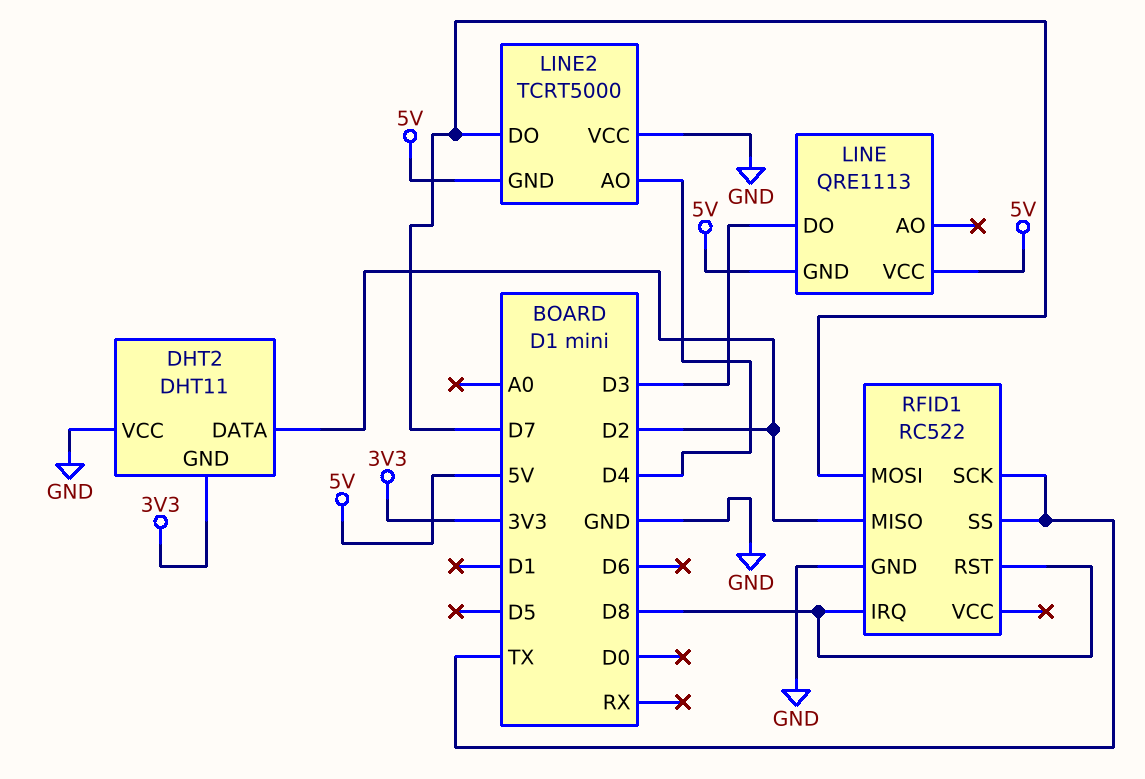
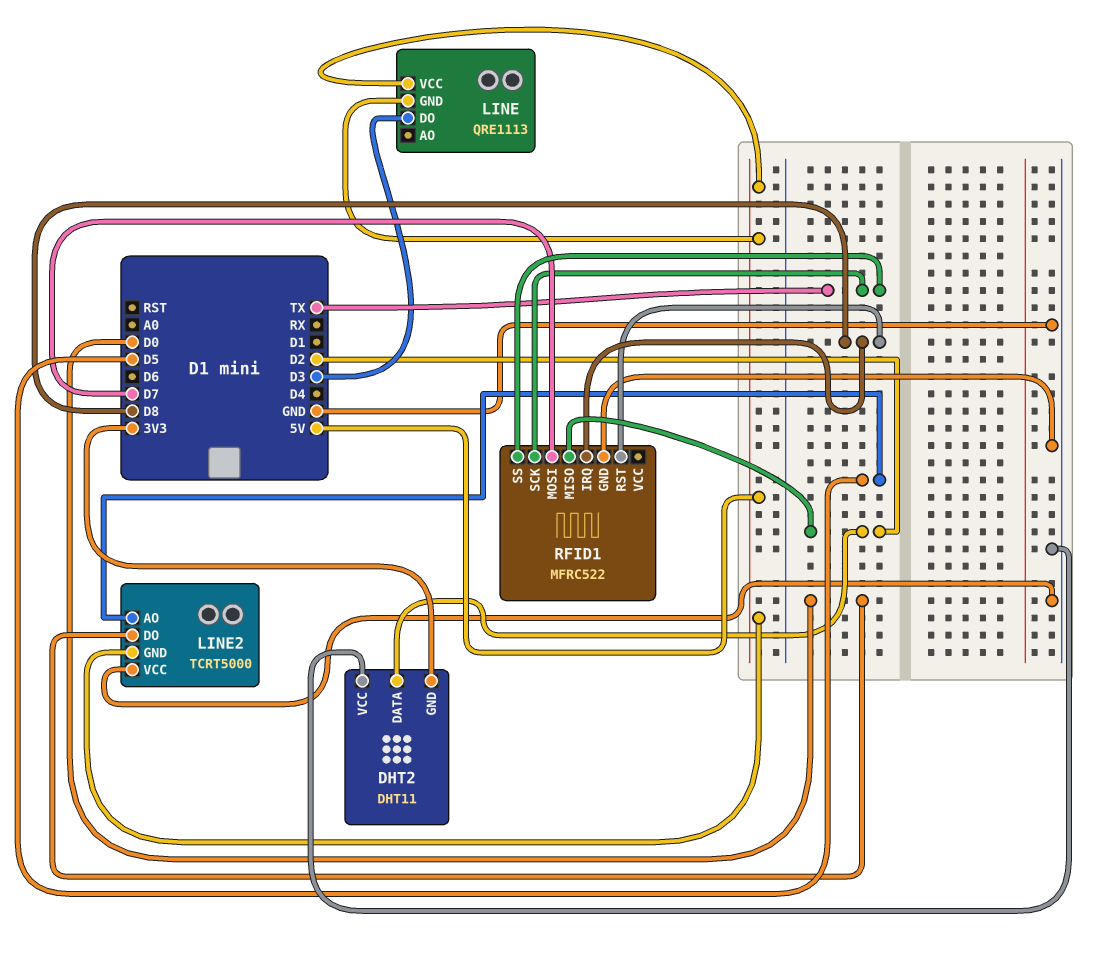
LINE2 pin AO: D4 -> D5
LINE2 pin DO: D7 -> D0
RFID1: RC522 -> MFRC522

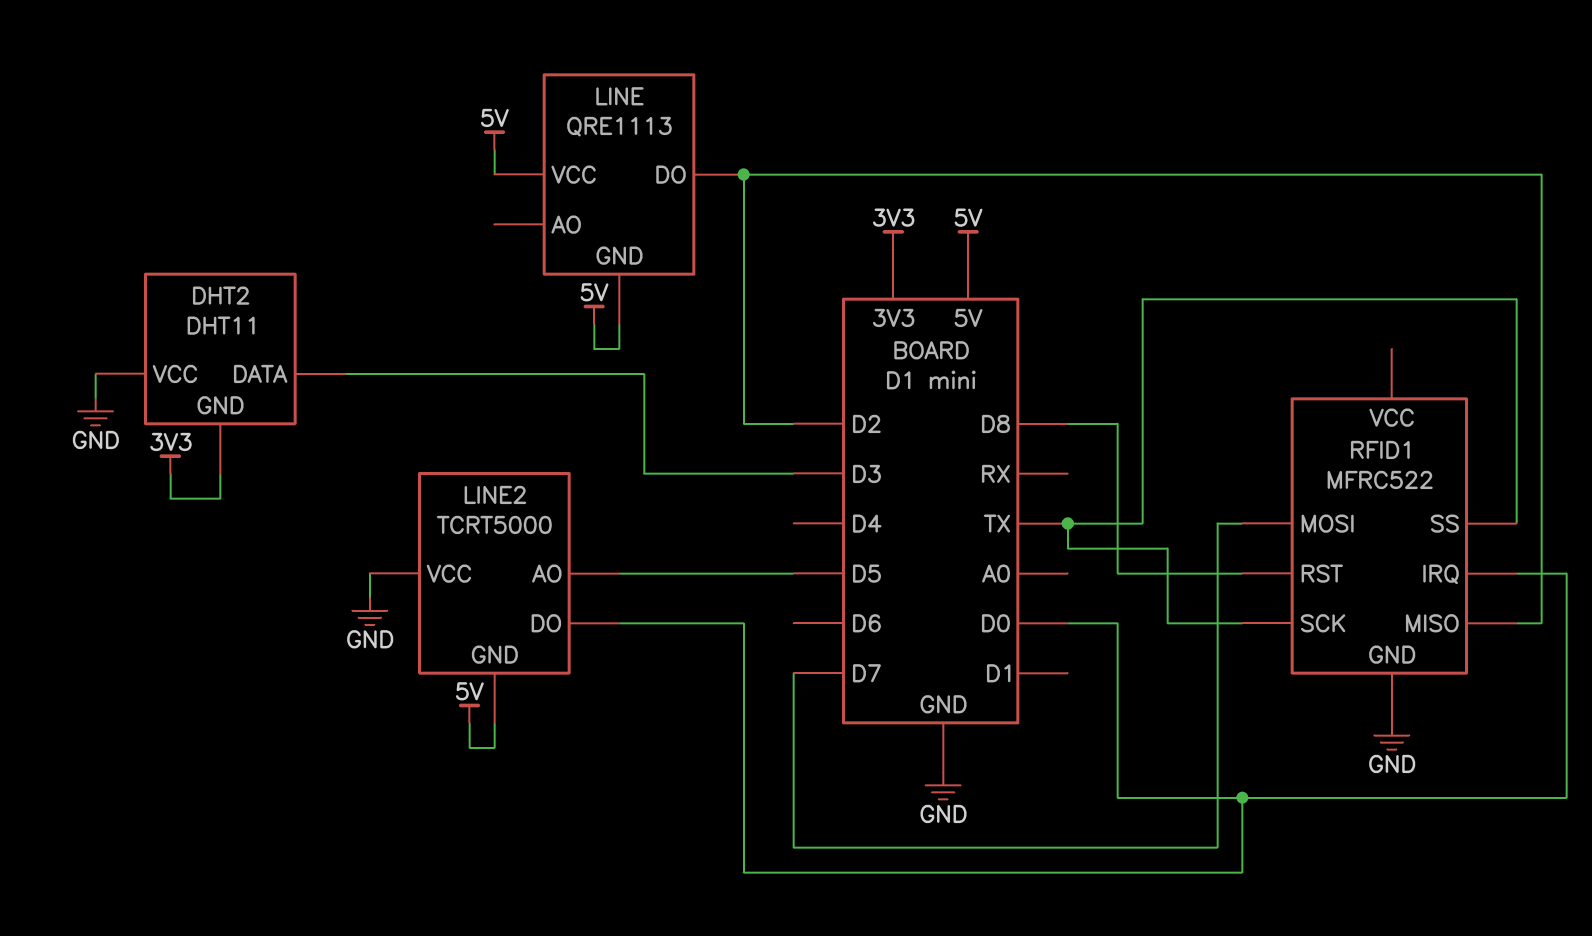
DHT2 pin DATA: D2 -> D3
LINE pin DO: D3 -> D2
RFID1 pin IRQ: D8 -> D0

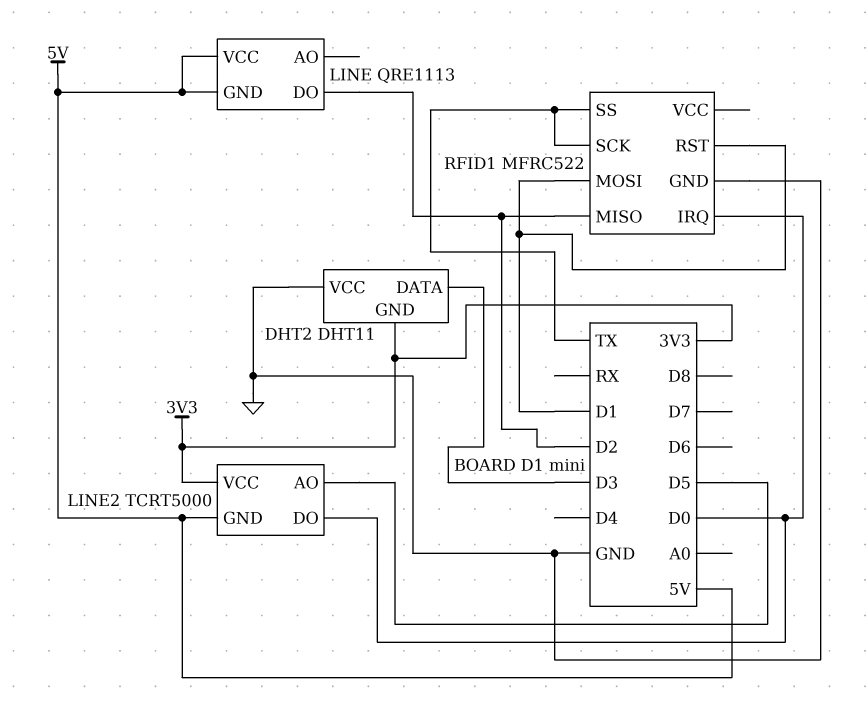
LINE2 pin VCC: GND -> 3V3
RFID1 pin MOSI: D7 -> D1
RFID1 pin RST: D8 -> D1

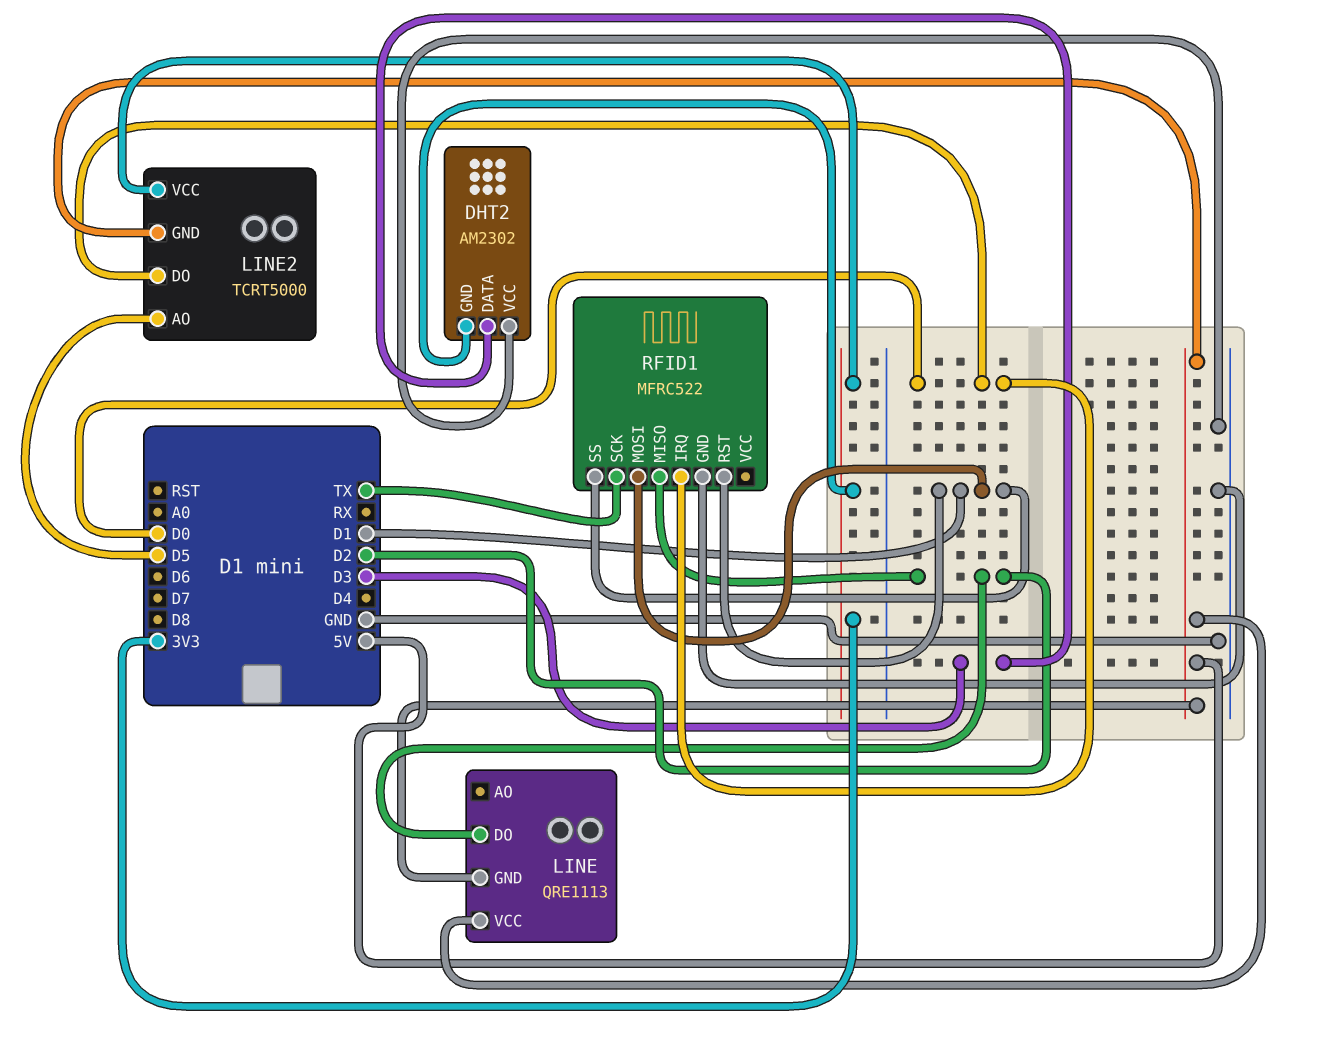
DHT2: DHT11 -> AM2302
RFID1 pin SS: TX -> D1

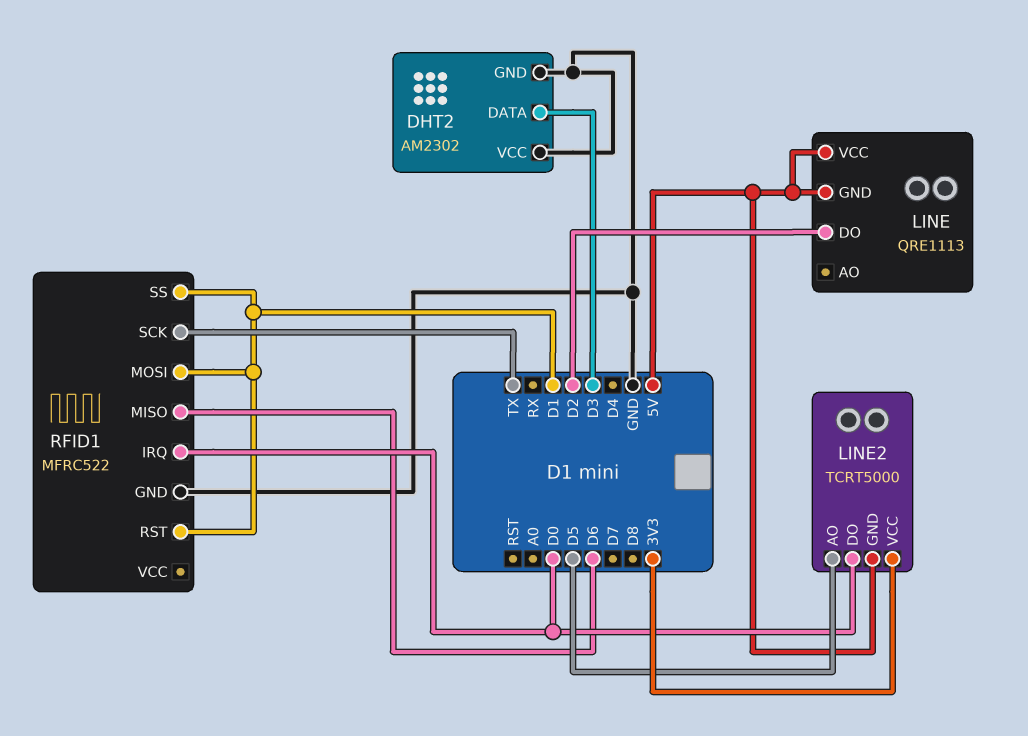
DHT2 pin GND: 3V3 -> GND
RFID1 pin MISO: D2 -> D6

